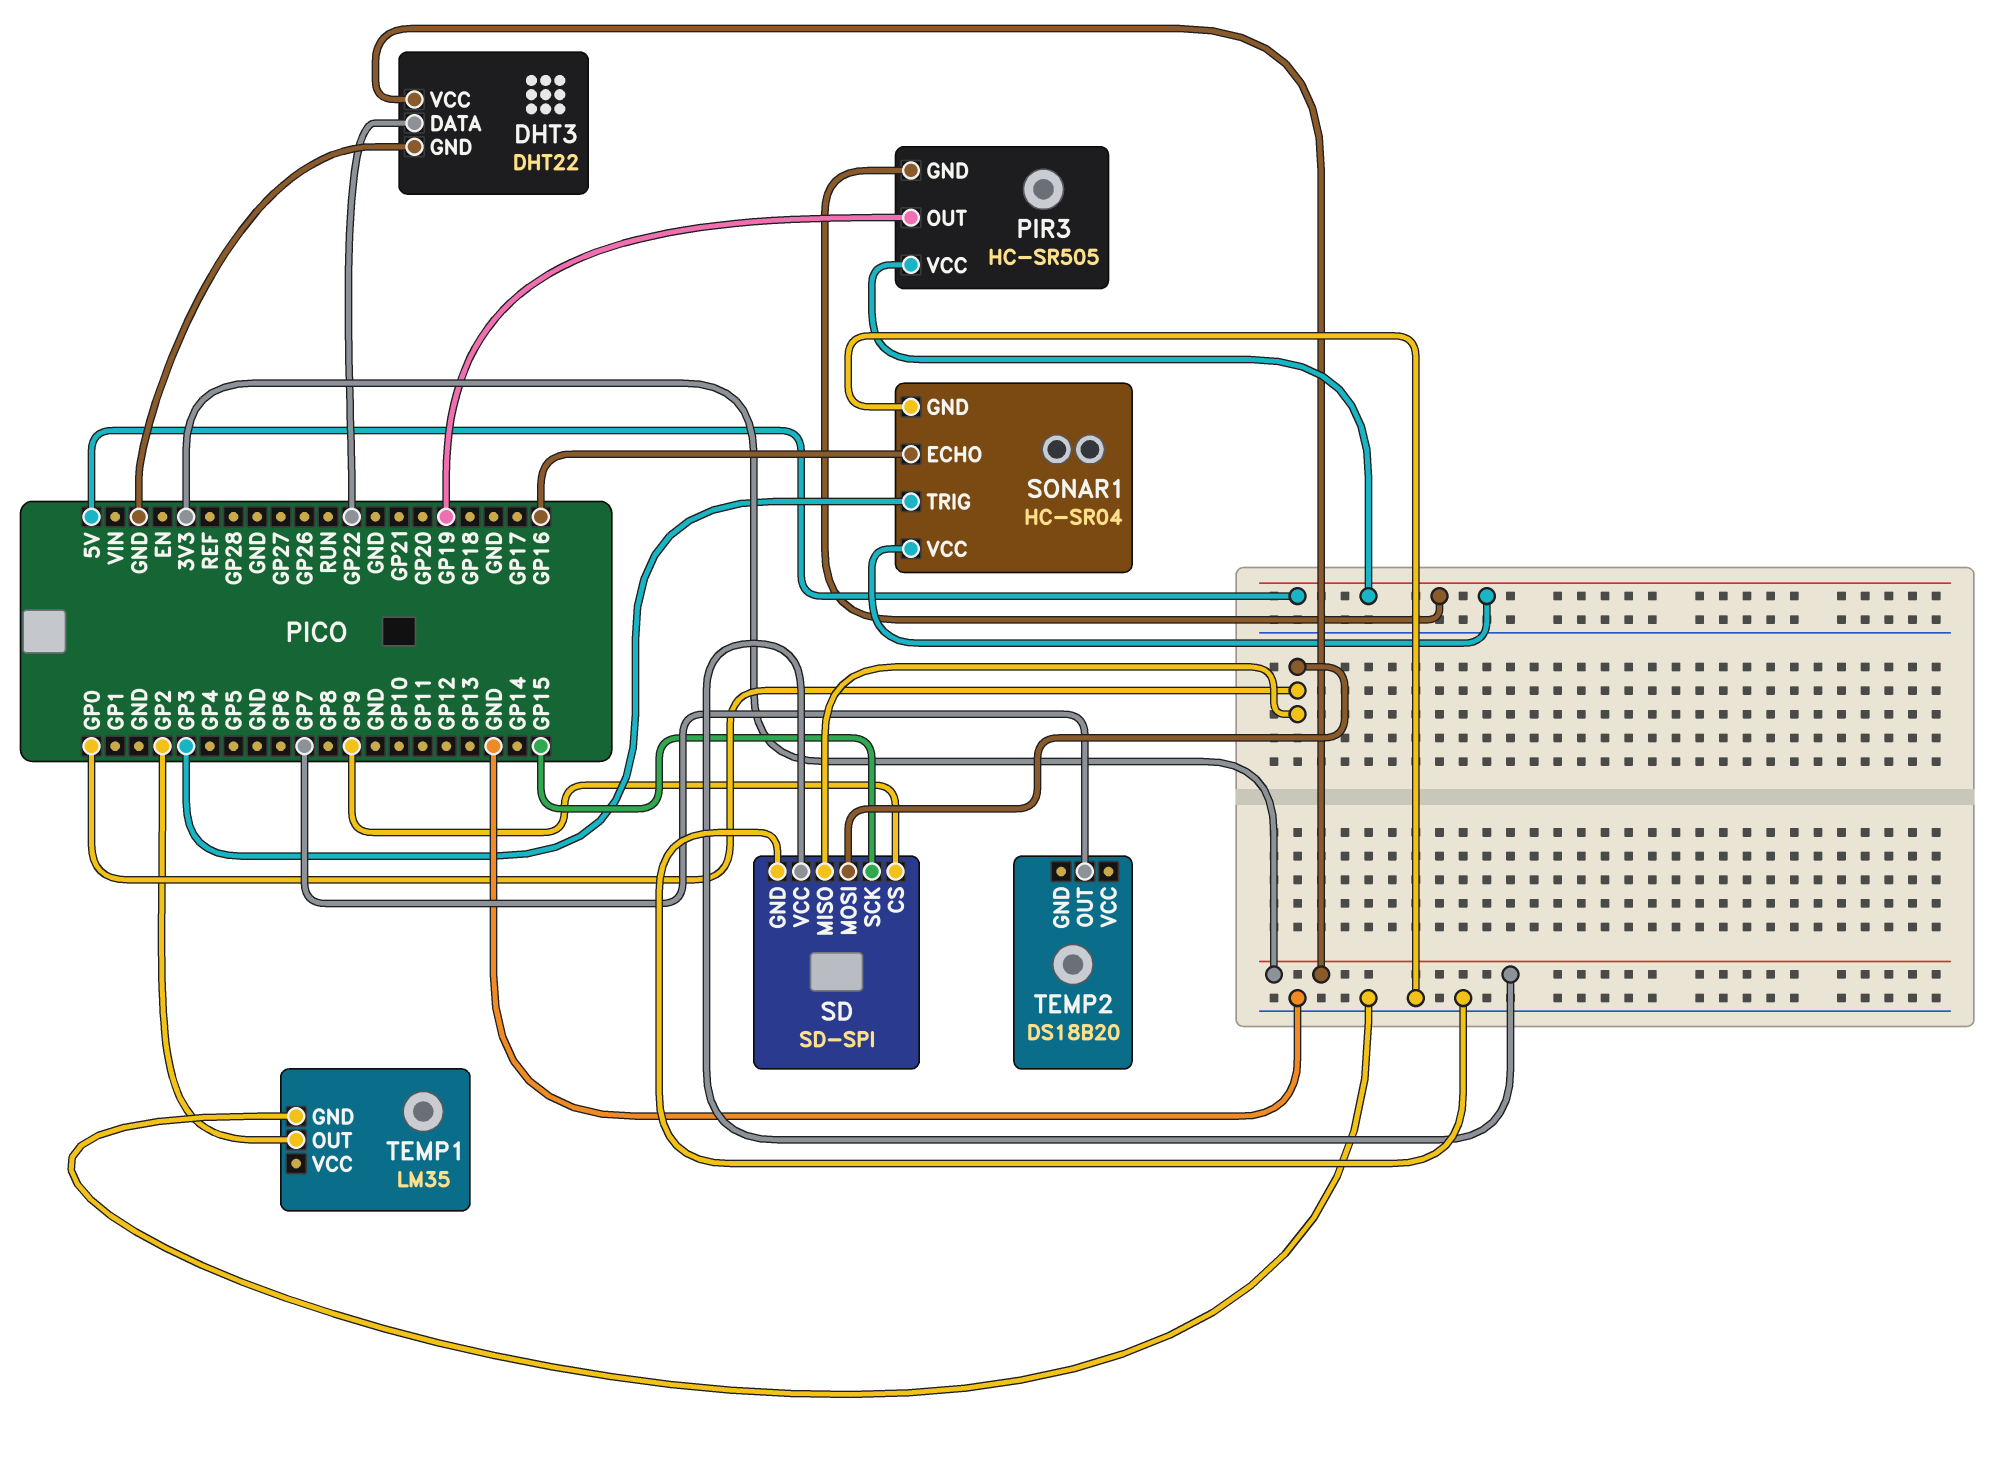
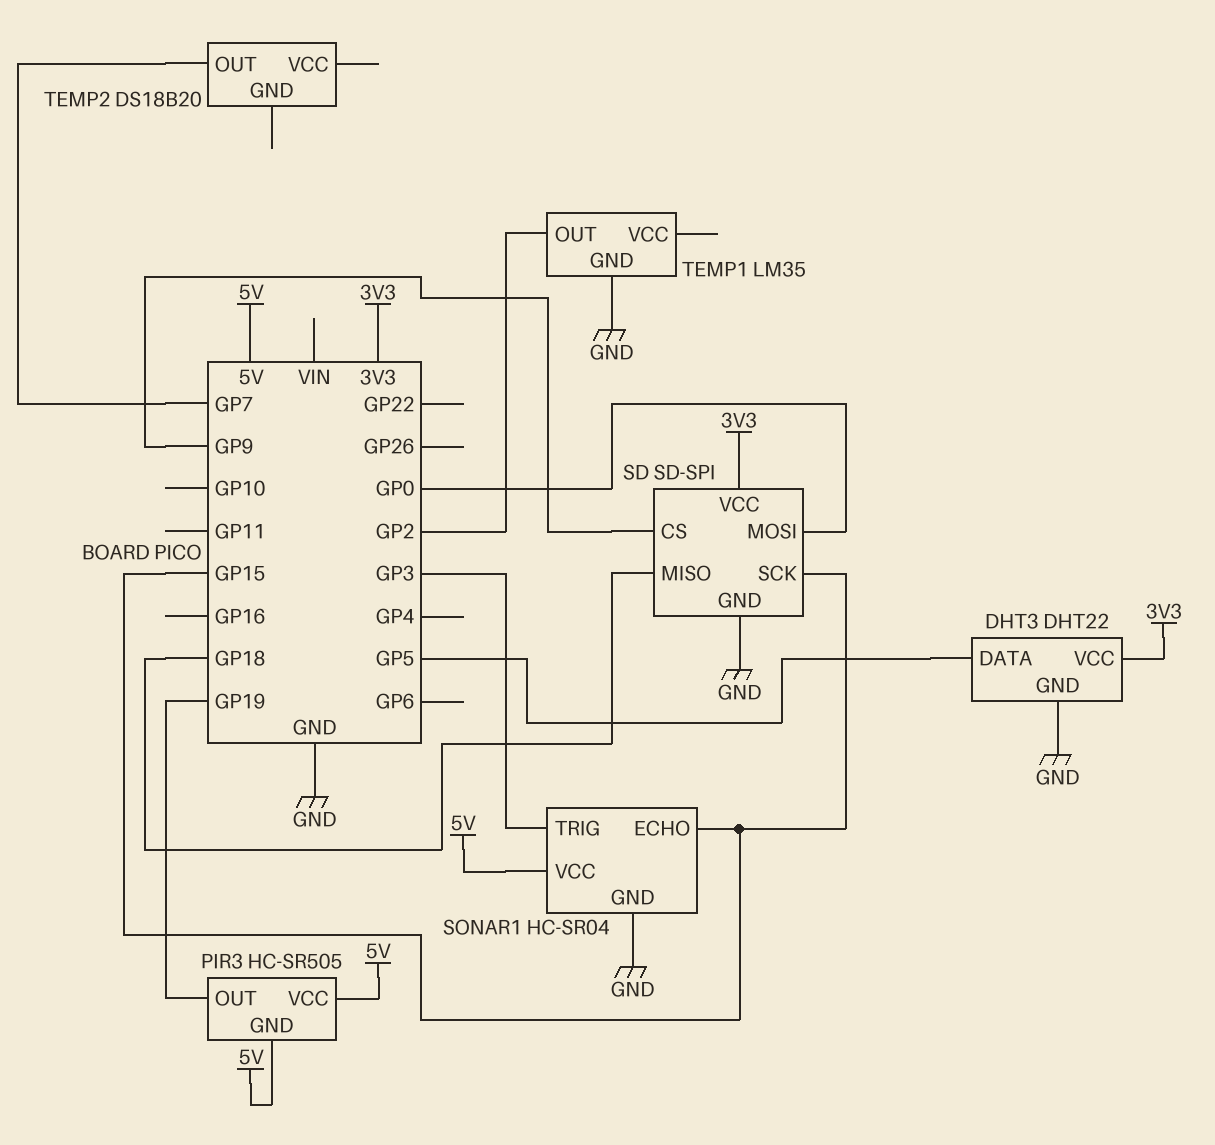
DHT3 pin DATA: GP22 -> GP5
SD pin MISO: GP0 -> GP18
SONAR1 pin ECHO: GP16 -> GP15

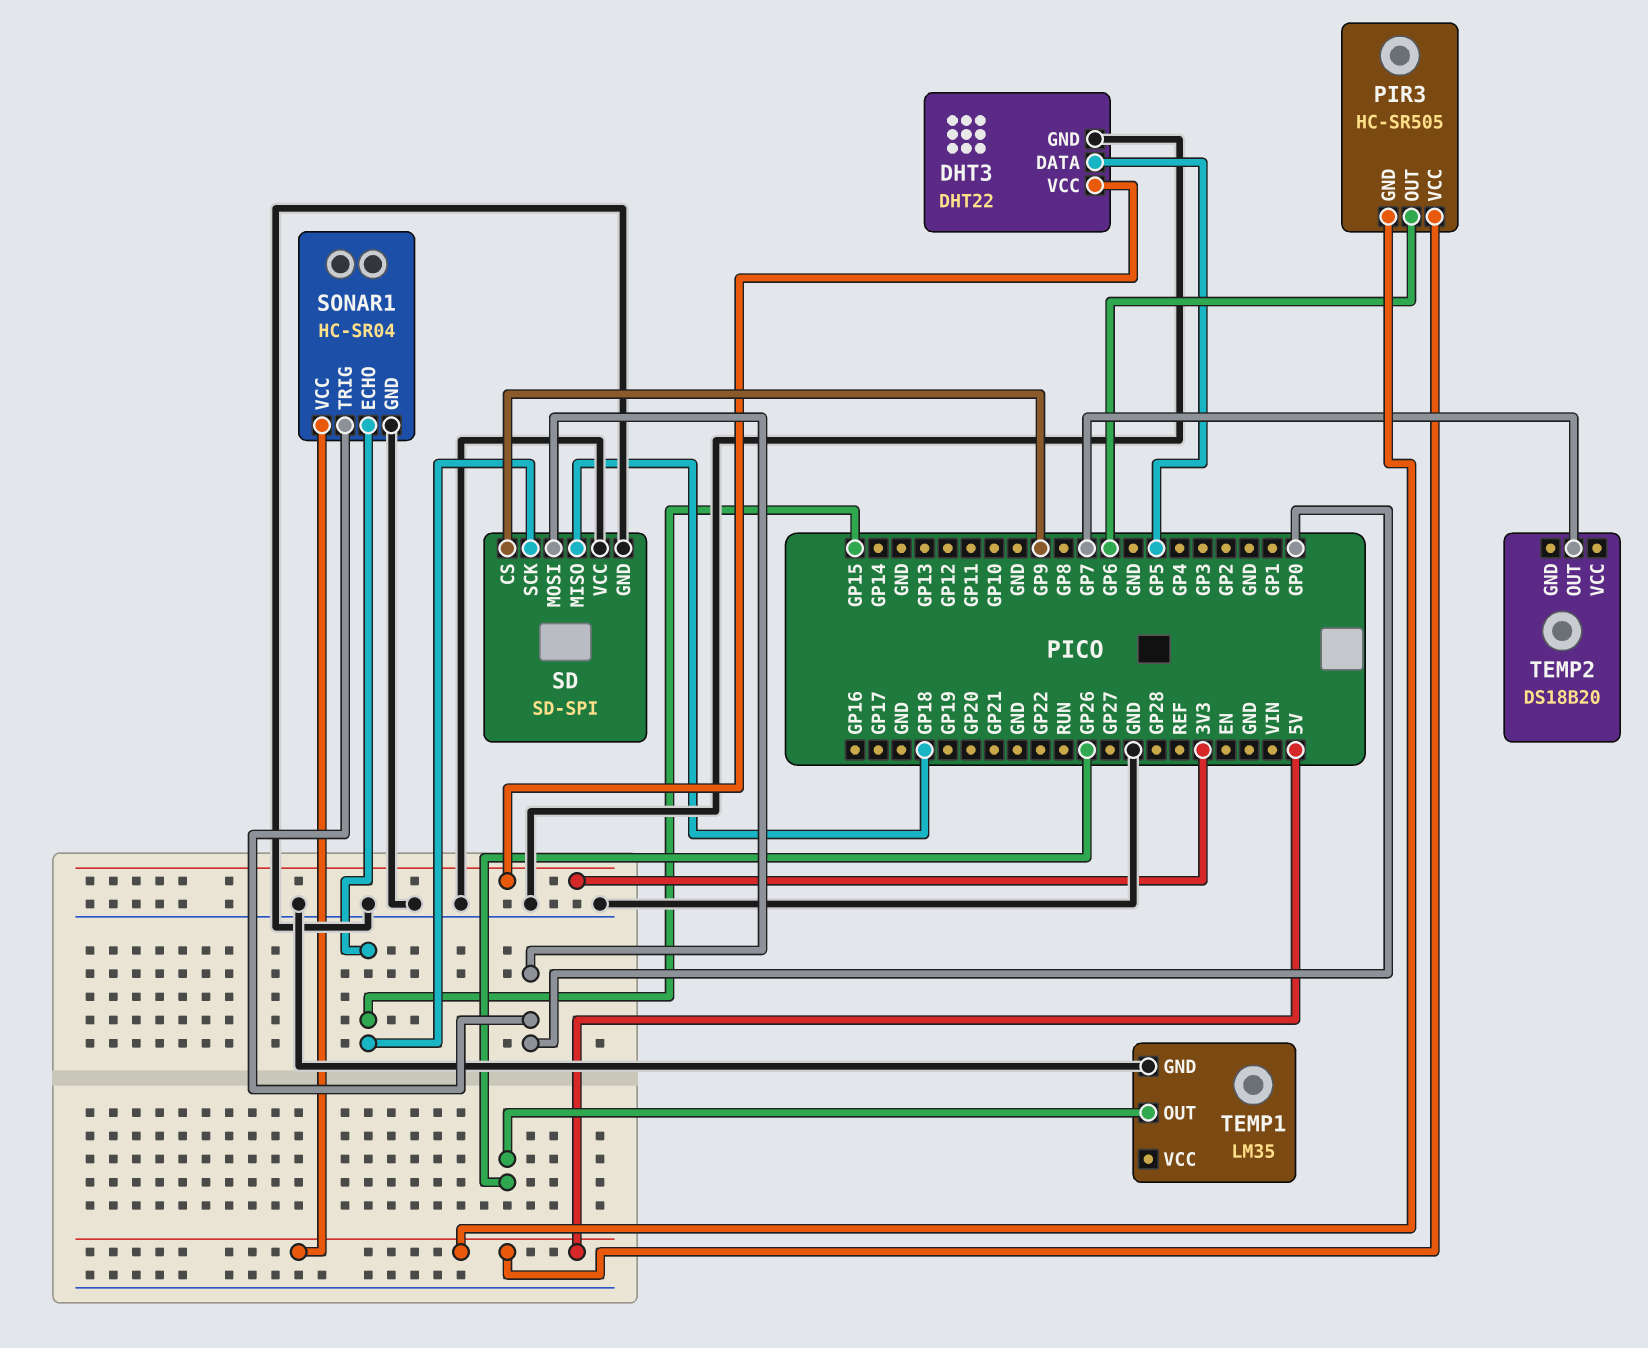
PIR3 pin OUT: GP19 -> GP6
SD pin VCC: 3V3 -> GND
SONAR1 pin TRIG: GP3 -> GP0
TEMP1 pin OUT: GP2 -> GP26

